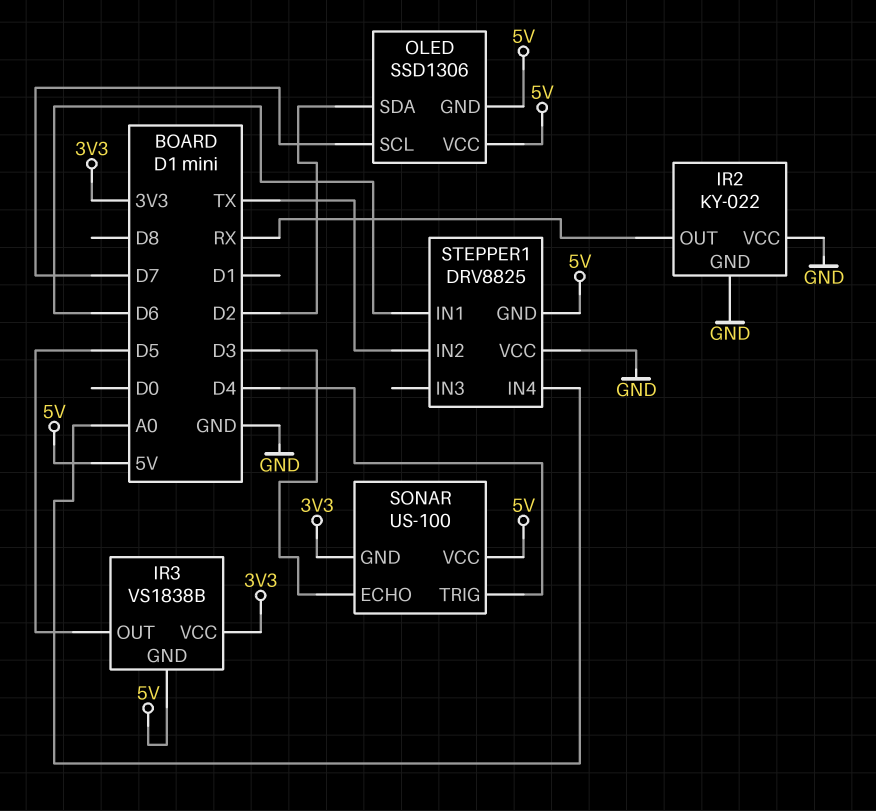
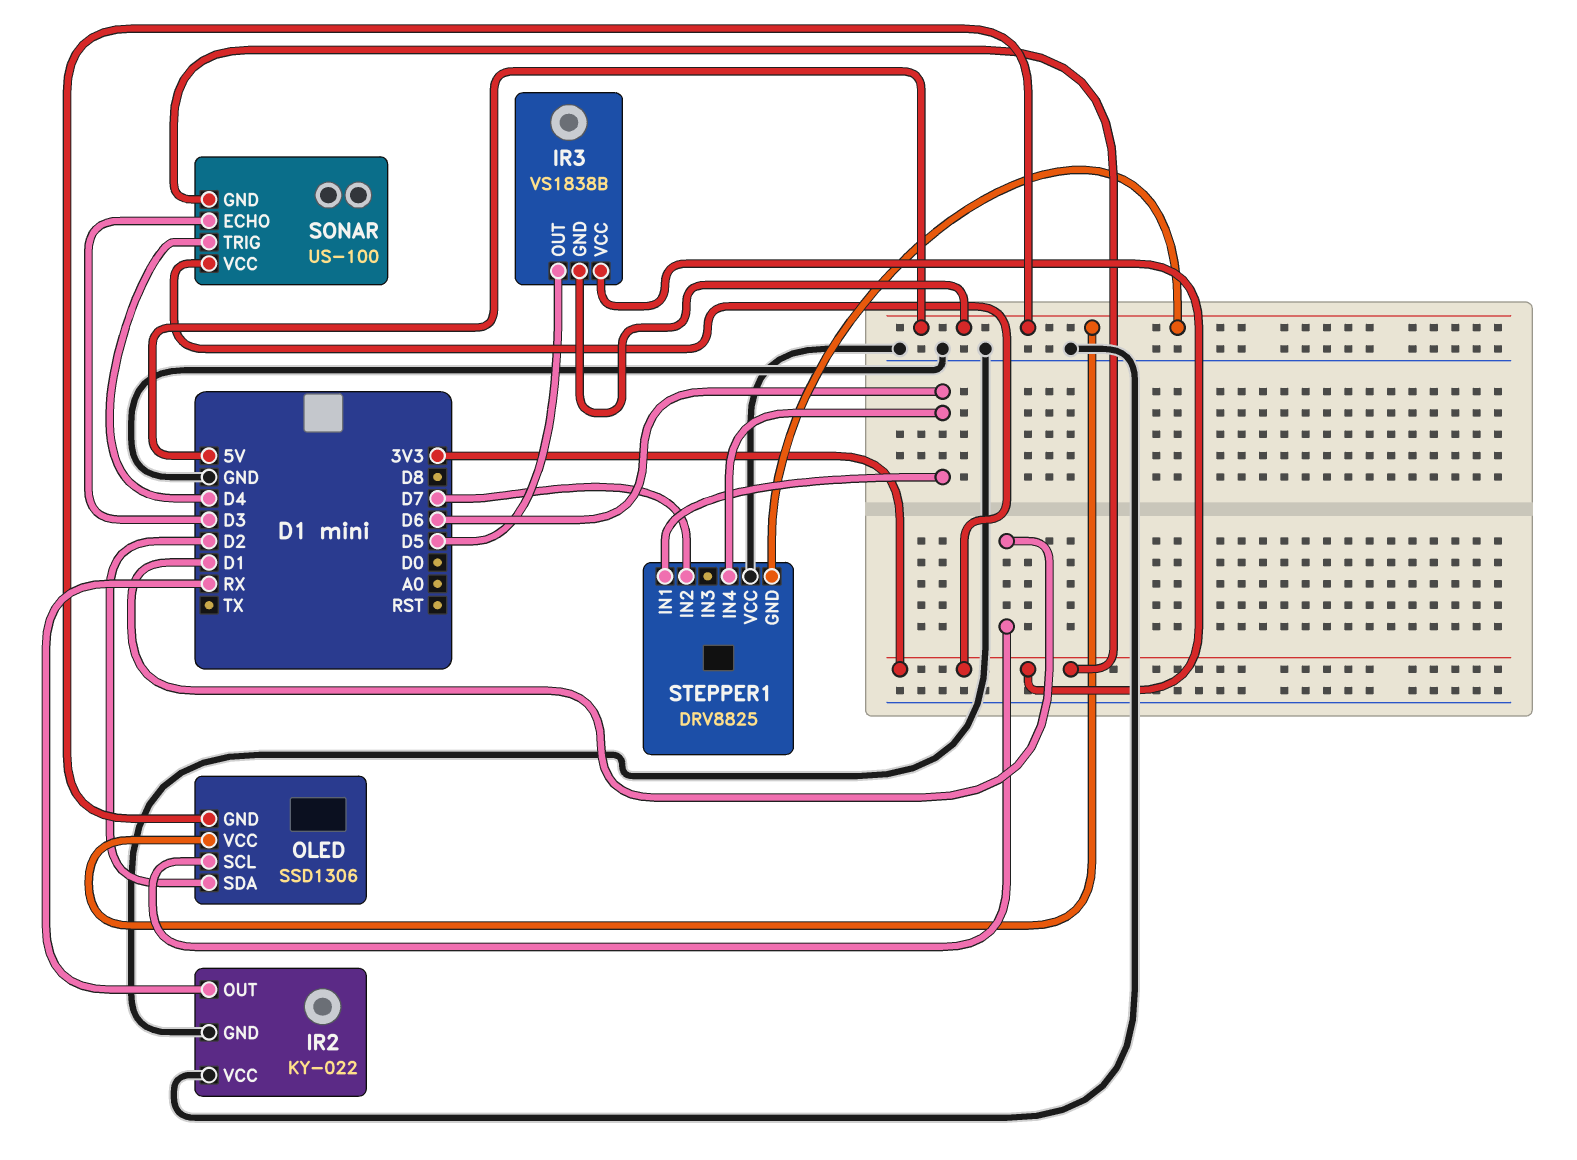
OLED pin SCL: D7 -> D1
SONAR pin VCC: 5V -> 3V3
STEPPER1 pin IN2: TX -> D7
STEPPER1 pin IN4: A0 -> D6

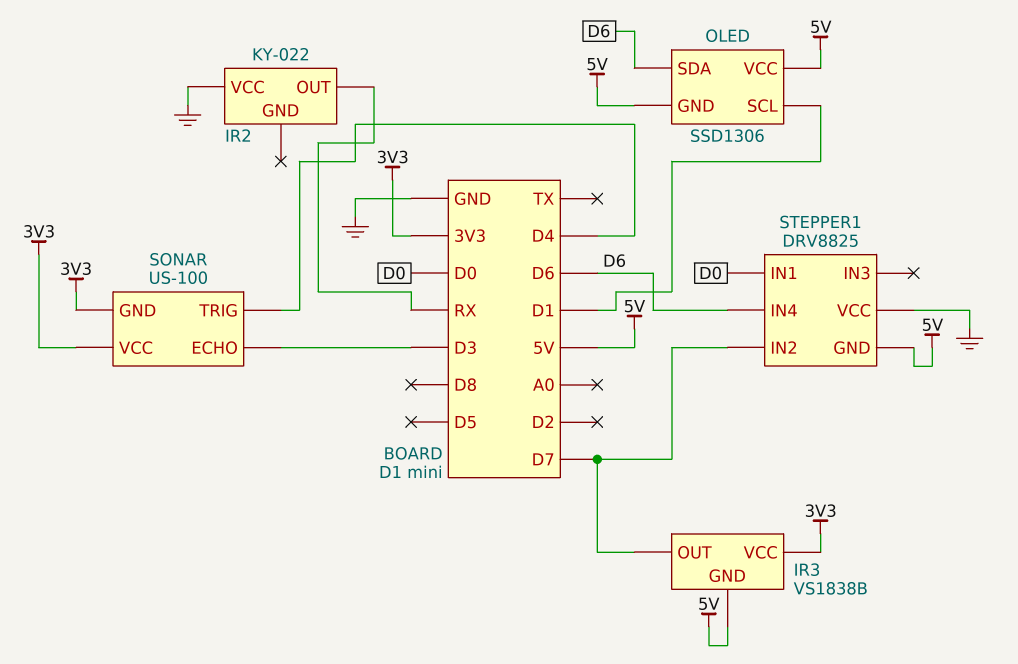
IR2 pin GND: GND -> none
IR3 pin OUT: D5 -> D7
OLED pin SDA: D2 -> D6
STEPPER1 pin IN1: D6 -> D0

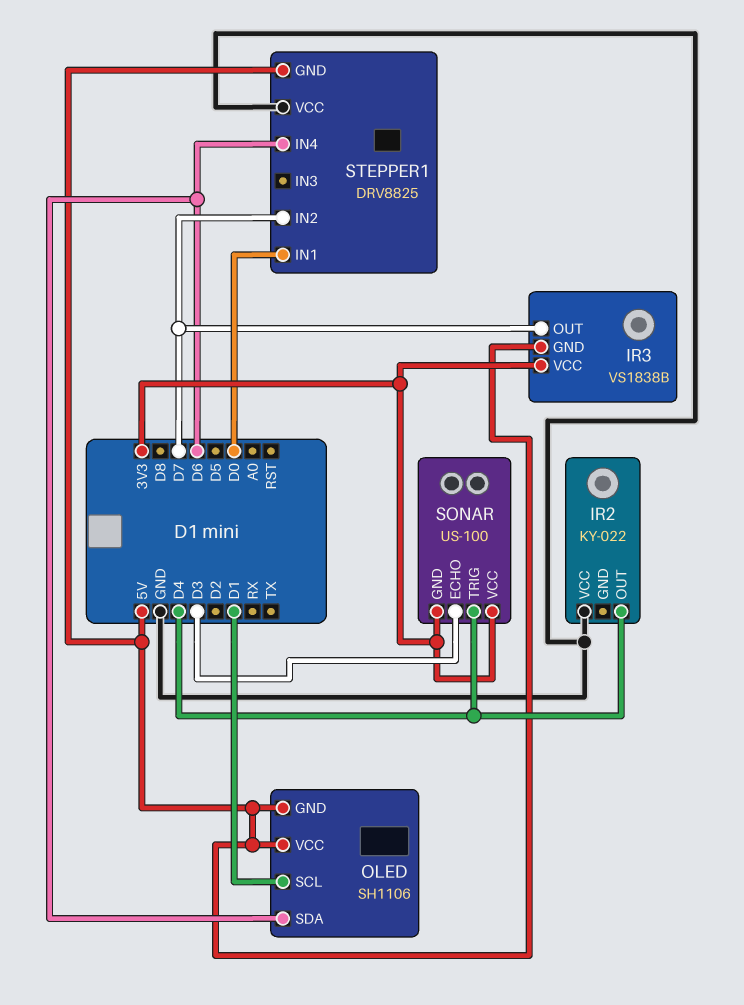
IR2 pin OUT: RX -> D4
OLED: SSD1306 -> SH1106

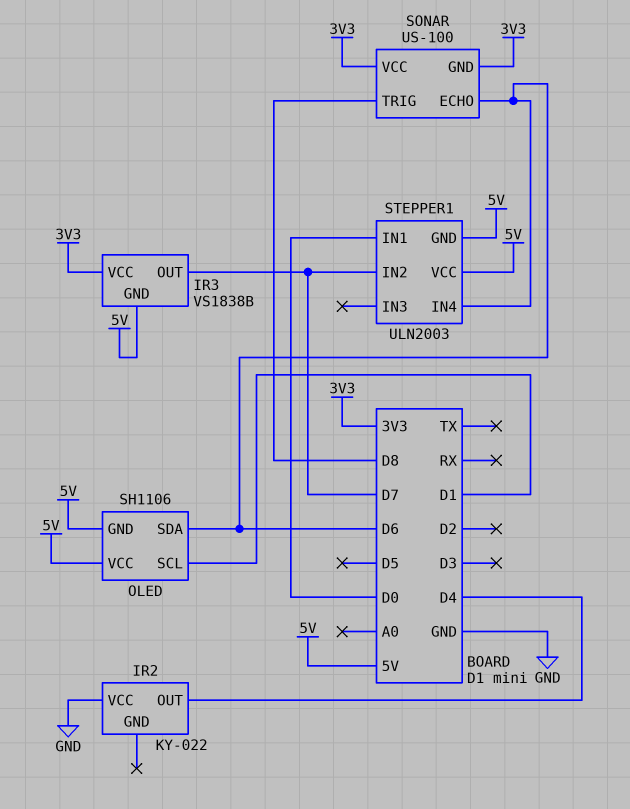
SONAR pin ECHO: D3 -> D6
SONAR pin TRIG: D4 -> D8
STEPPER1: DRV8825 -> ULN2003
STEPPER1 pin VCC: GND -> 5V

